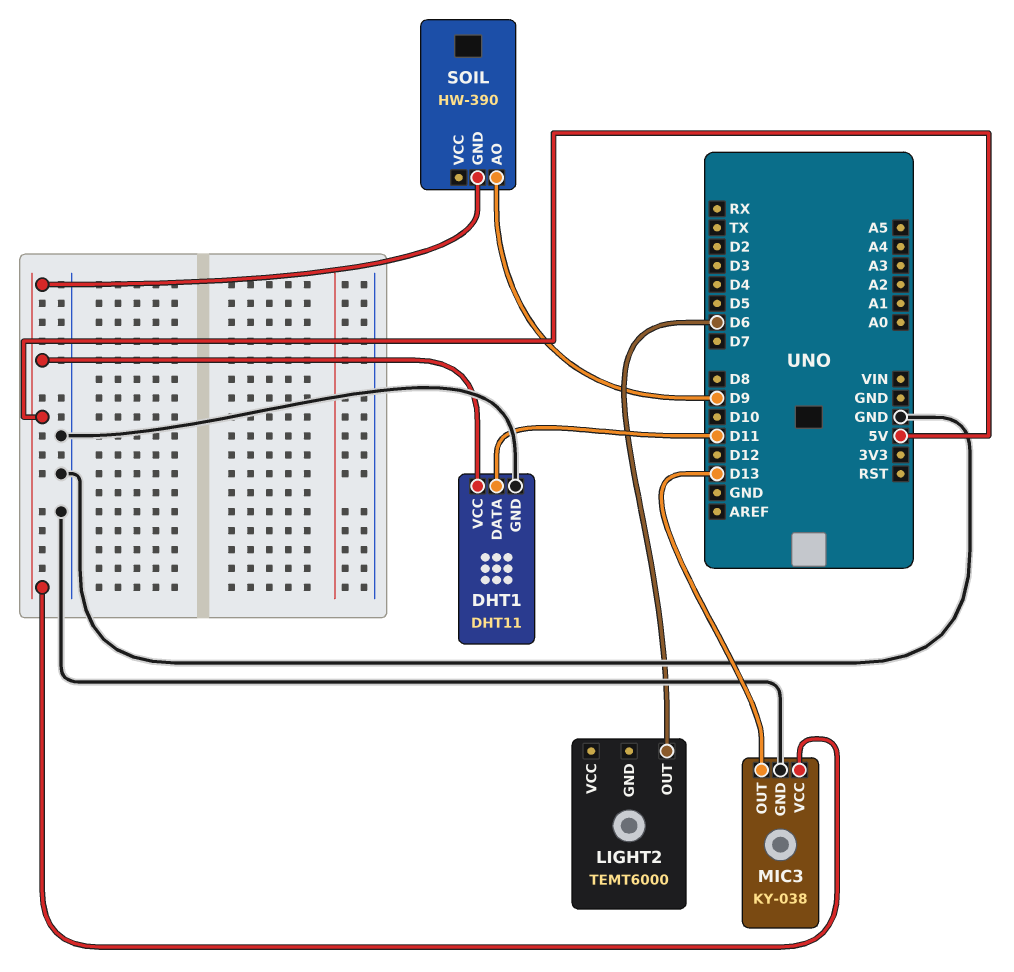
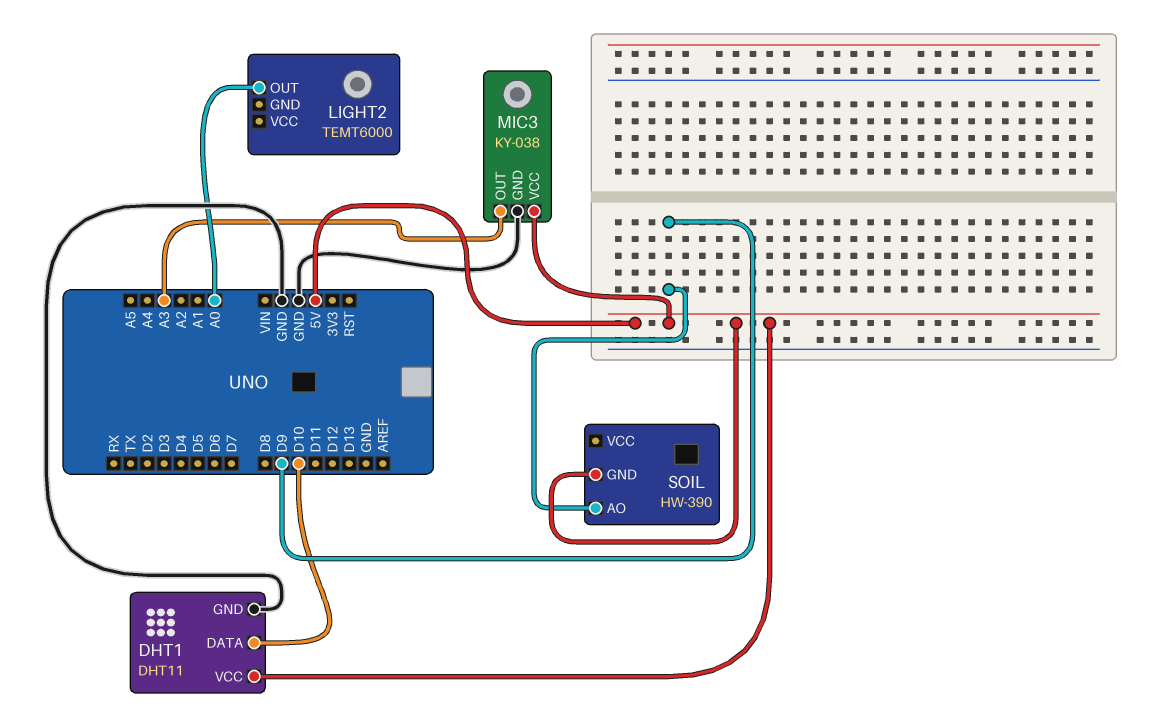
DHT1 pin DATA: D11 -> D10
LIGHT2 pin OUT: D6 -> A0
MIC3 pin OUT: D13 -> A3

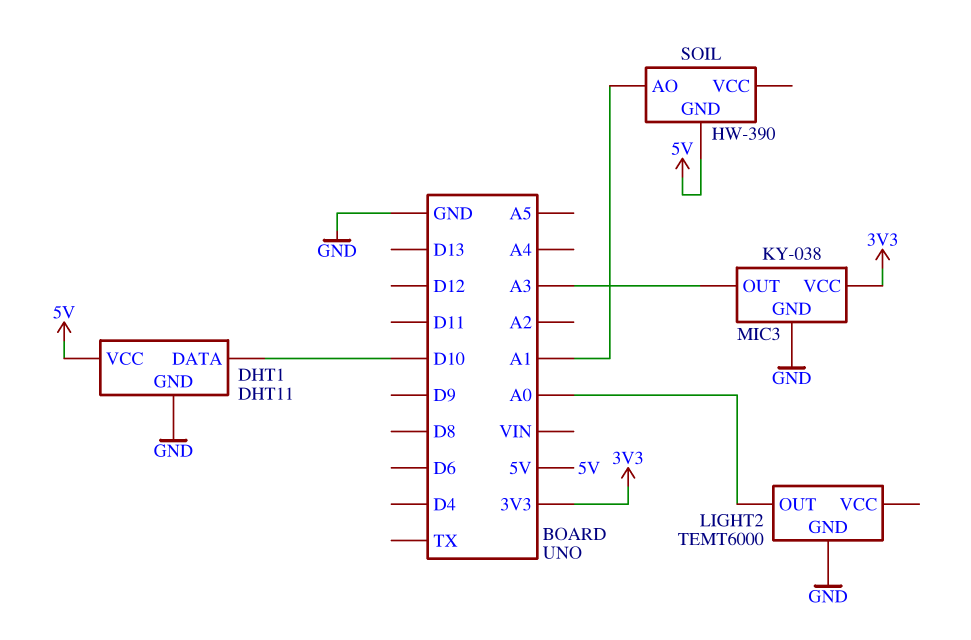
LIGHT2 pin GND: none -> GND
MIC3 pin VCC: 5V -> 3V3
SOIL pin AO: D9 -> A1

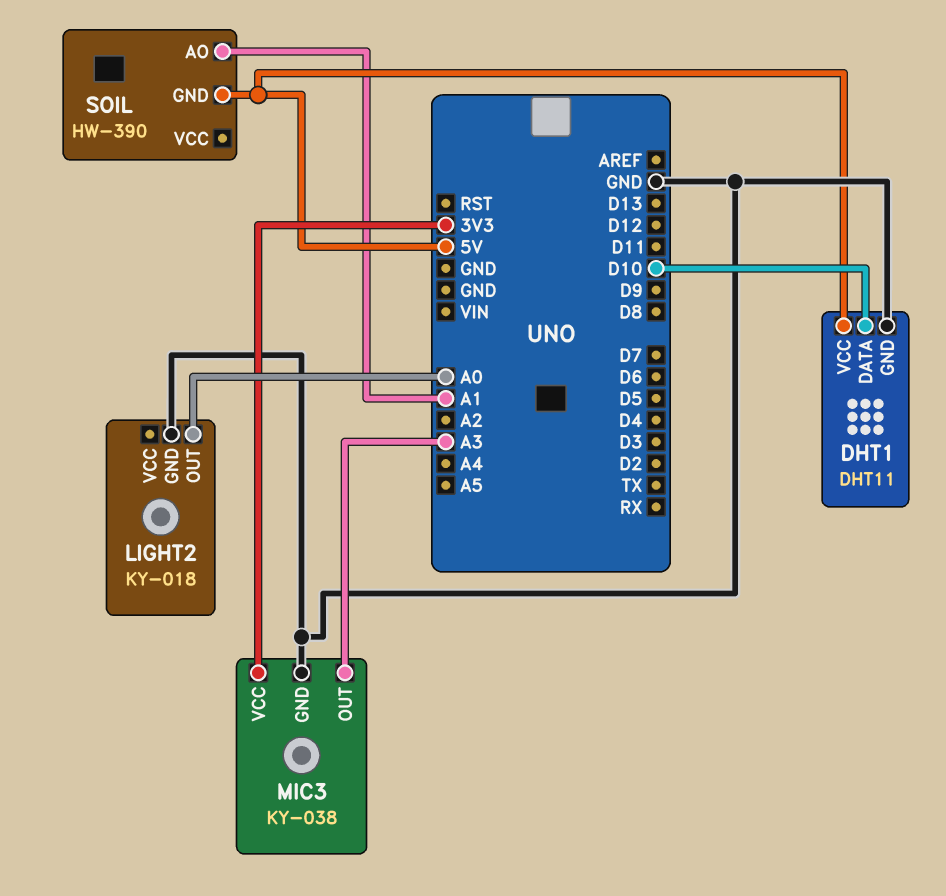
LIGHT2: TEMT6000 -> KY-018

